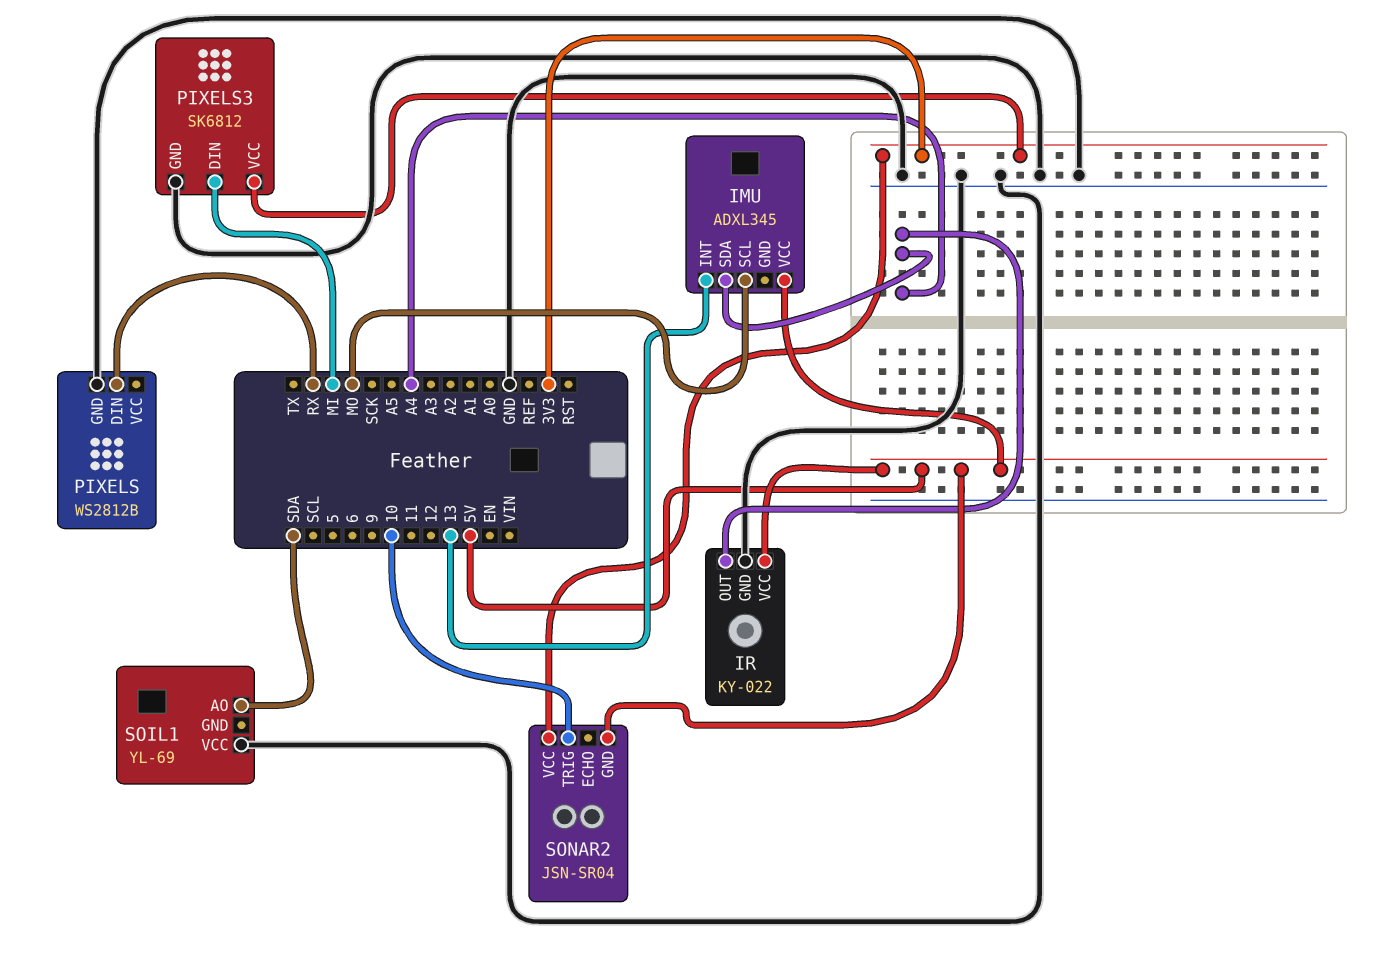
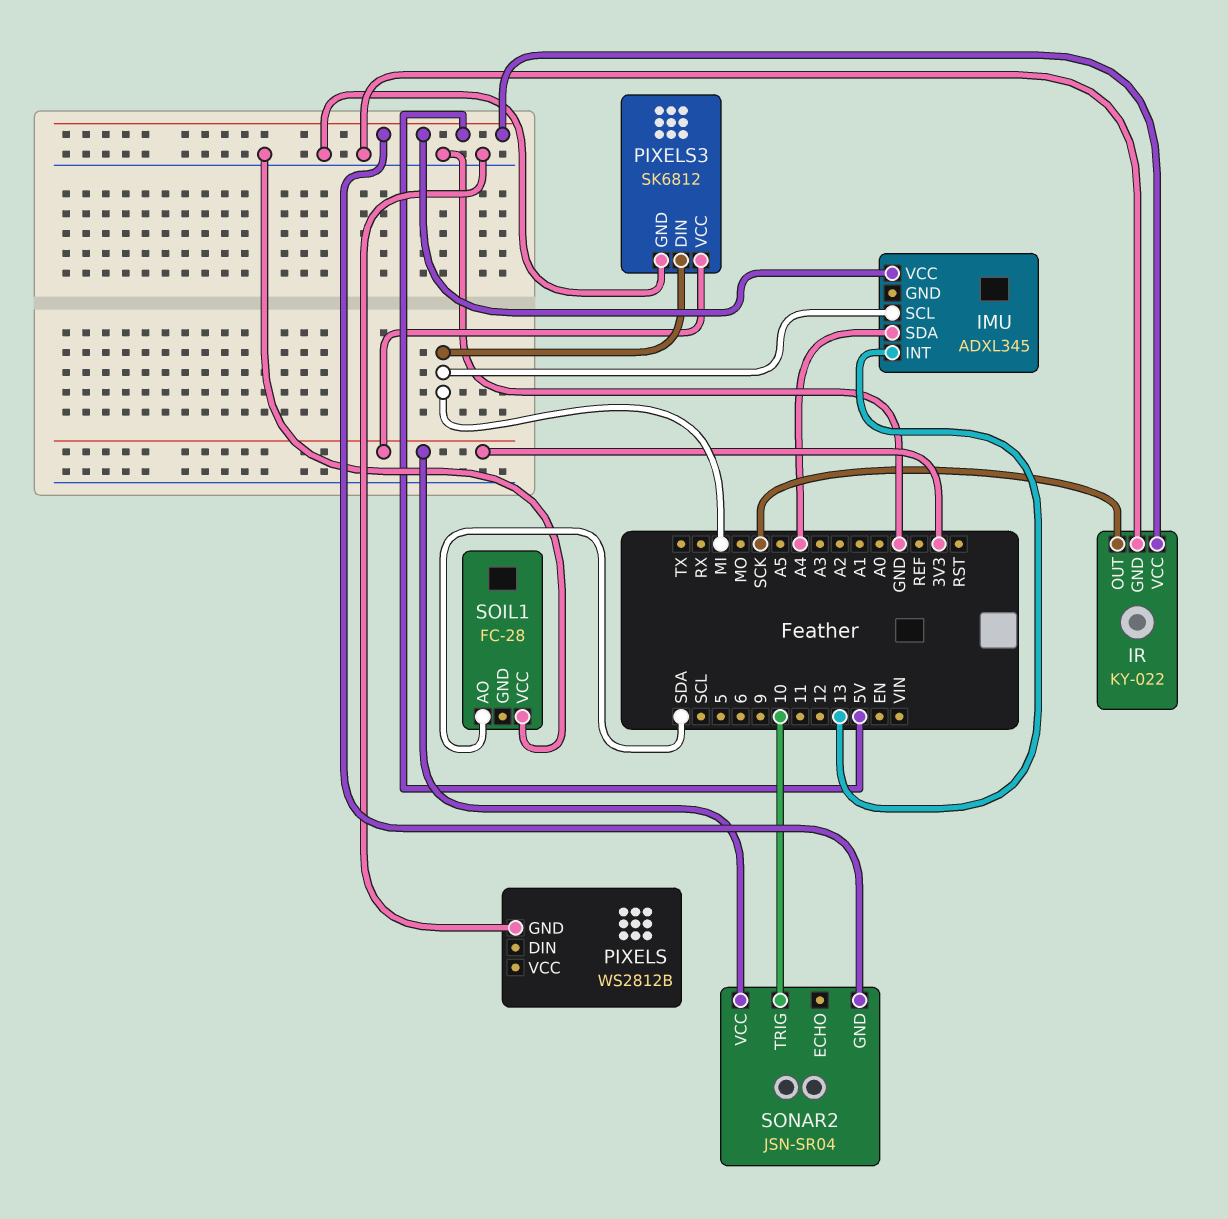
IMU pin SCL: MO -> MI
IR pin OUT: A4 -> SCK
PIXELS pin DIN: RX -> none
SOIL1: YL-69 -> FC-28

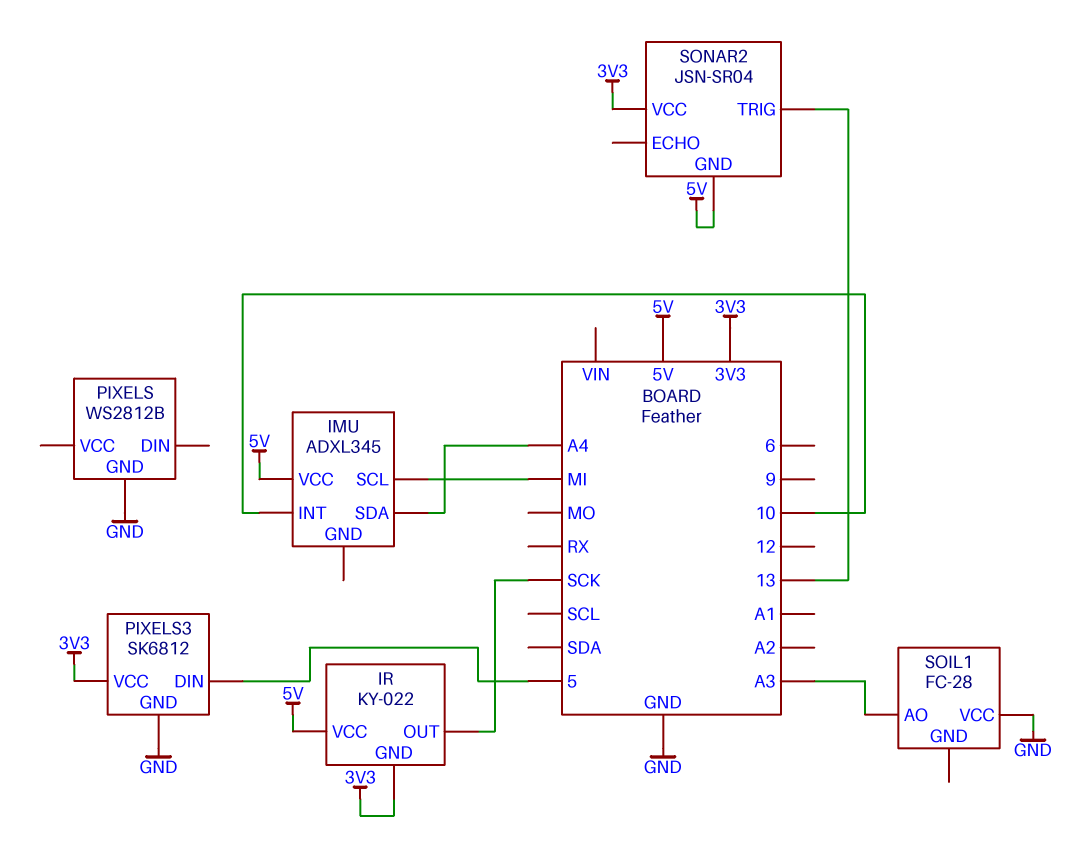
IMU pin INT: 13 -> 10
IR pin GND: GND -> 3V3
PIXELS3 pin DIN: MI -> 5
SOIL1 pin AO: SDA -> A3
SONAR2 pin TRIG: 10 -> 13

